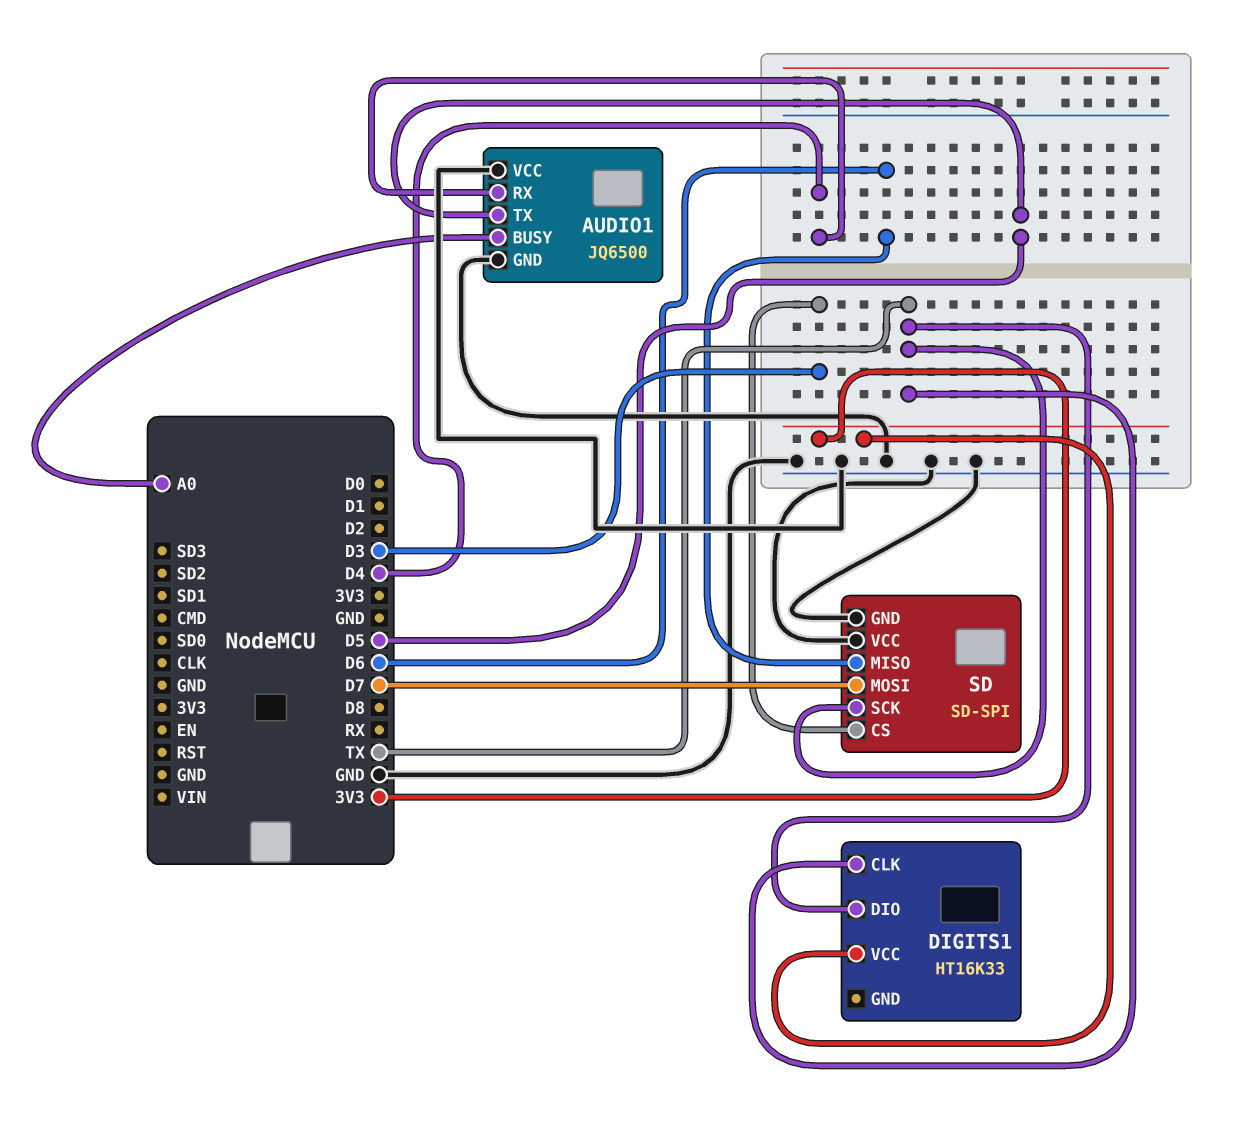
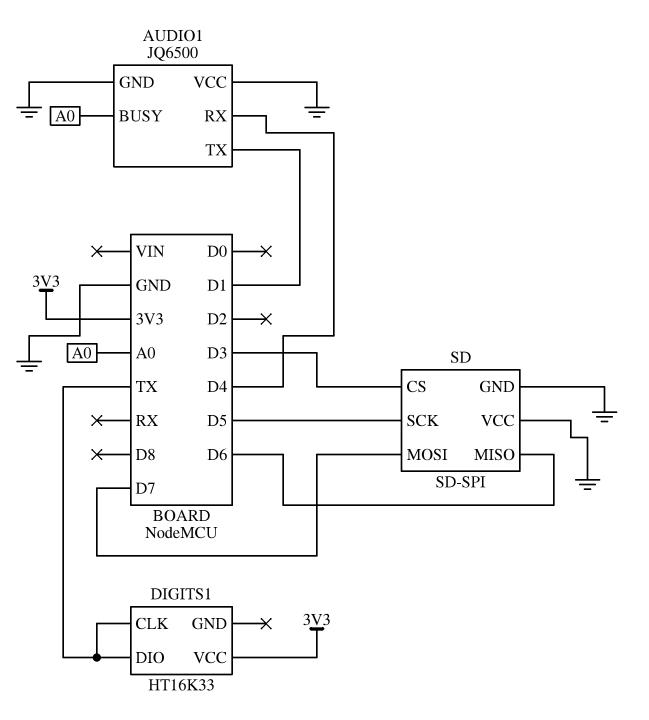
AUDIO1 pin TX: D5 -> D1
SD pin SCK: TX -> D5

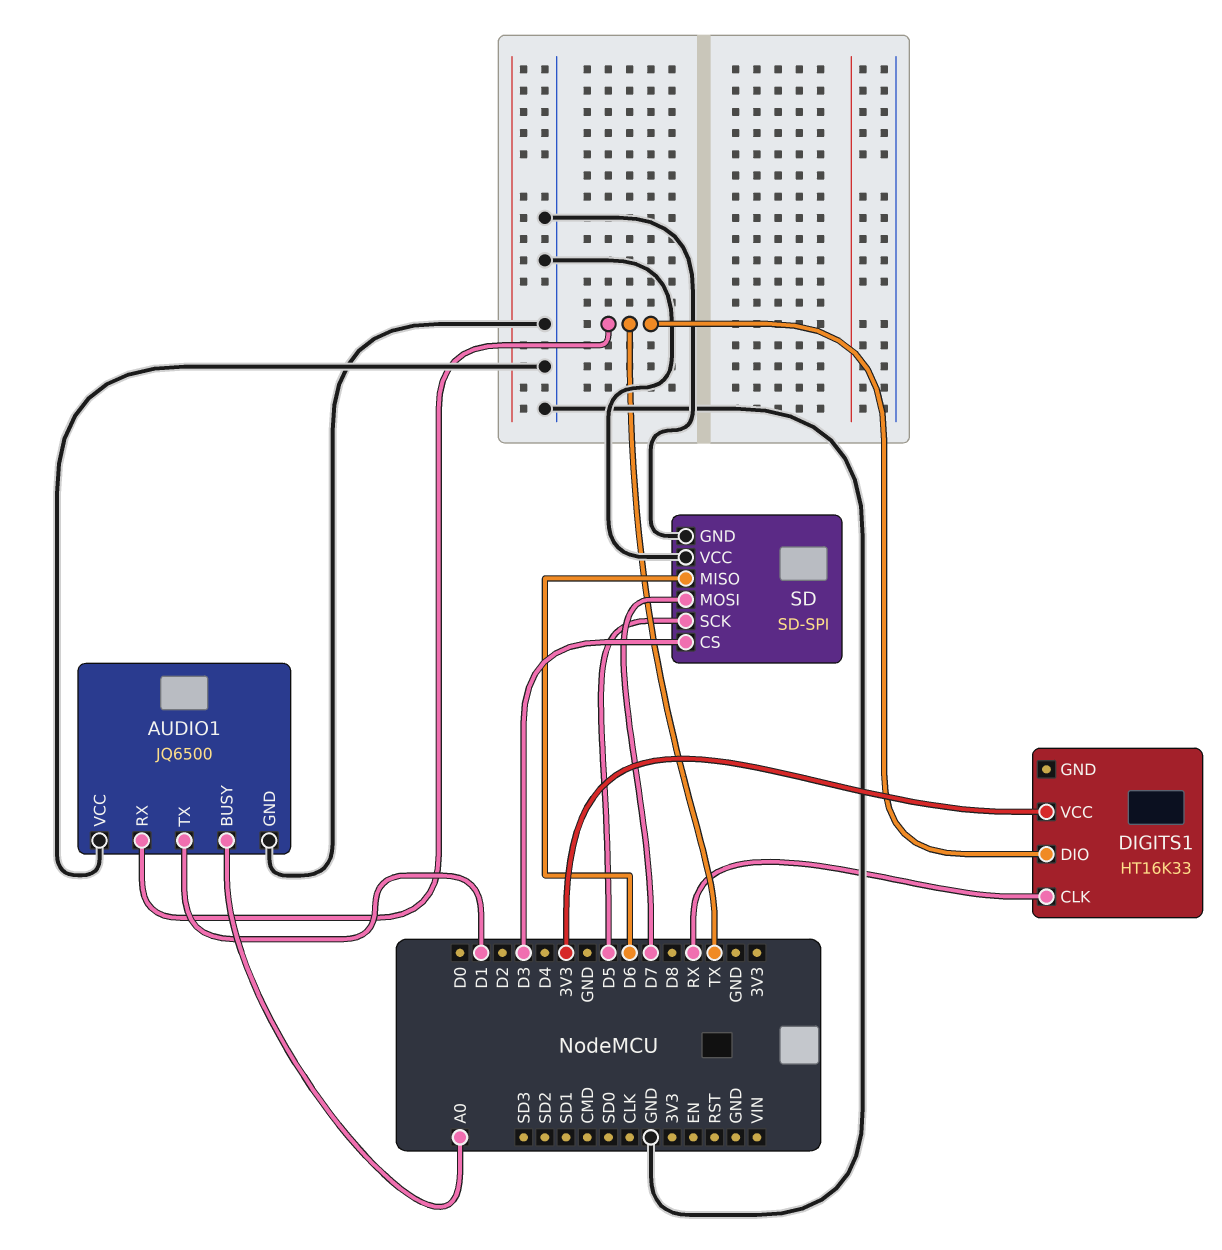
AUDIO1 pin RX: D4 -> TX
DIGITS1 pin CLK: TX -> RX

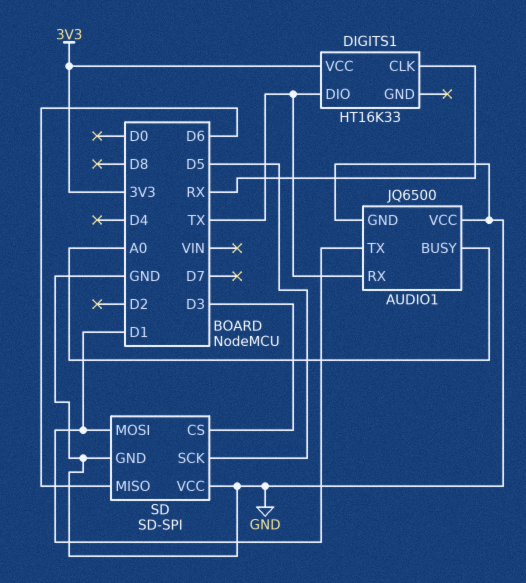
SD pin MOSI: D7 -> D1

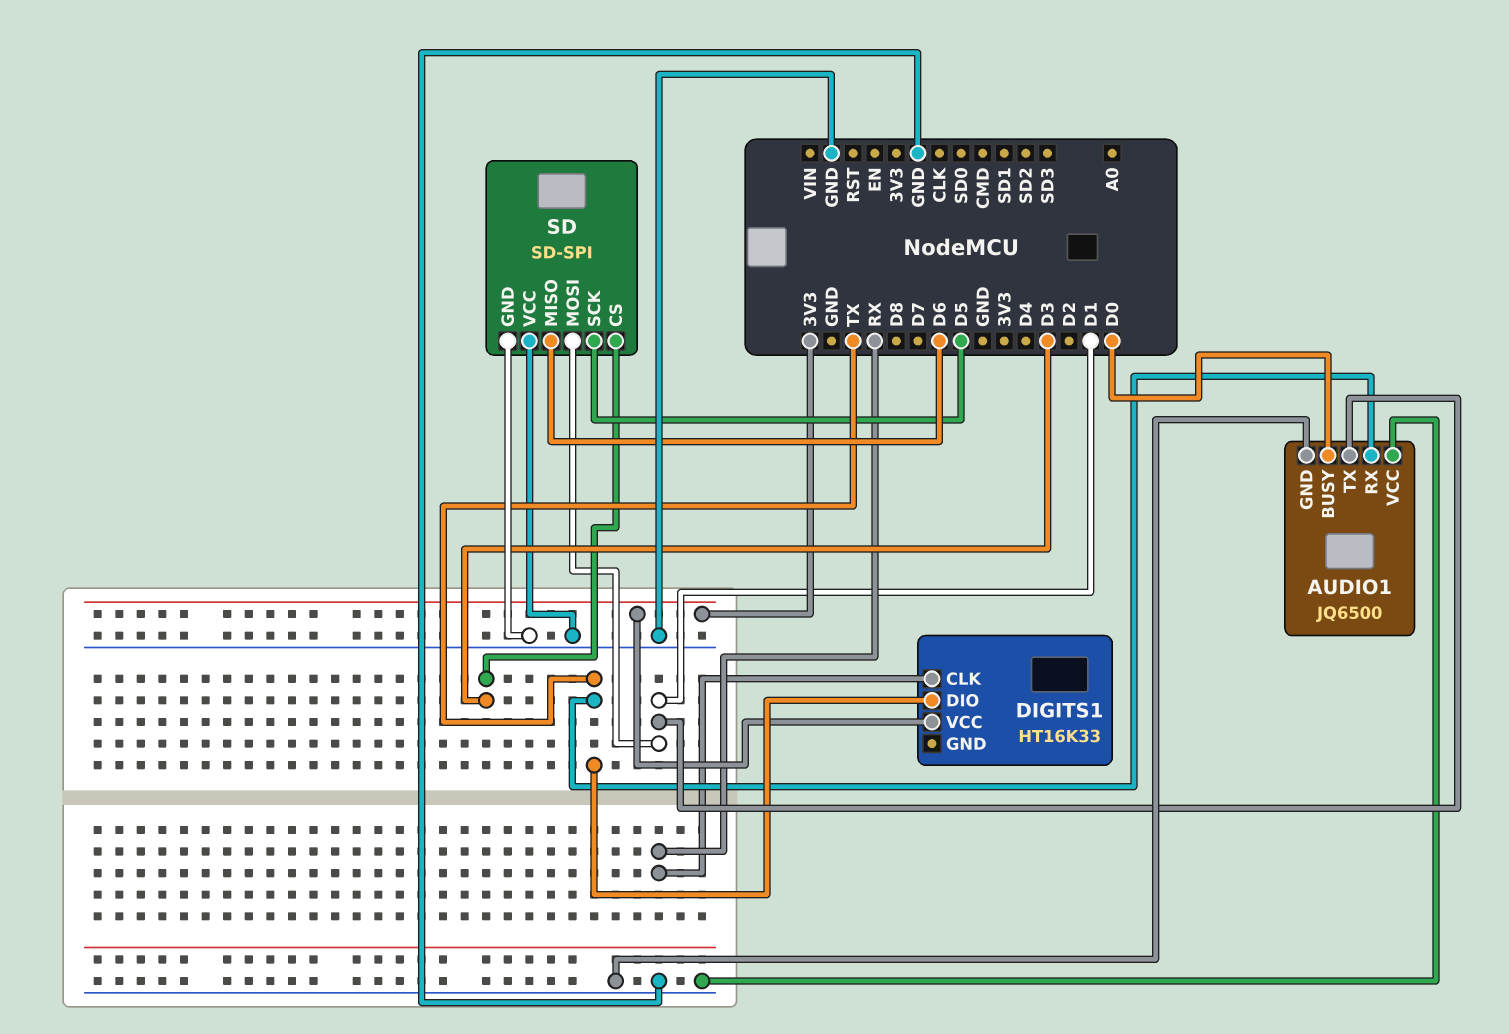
AUDIO1 pin BUSY: A0 -> D0

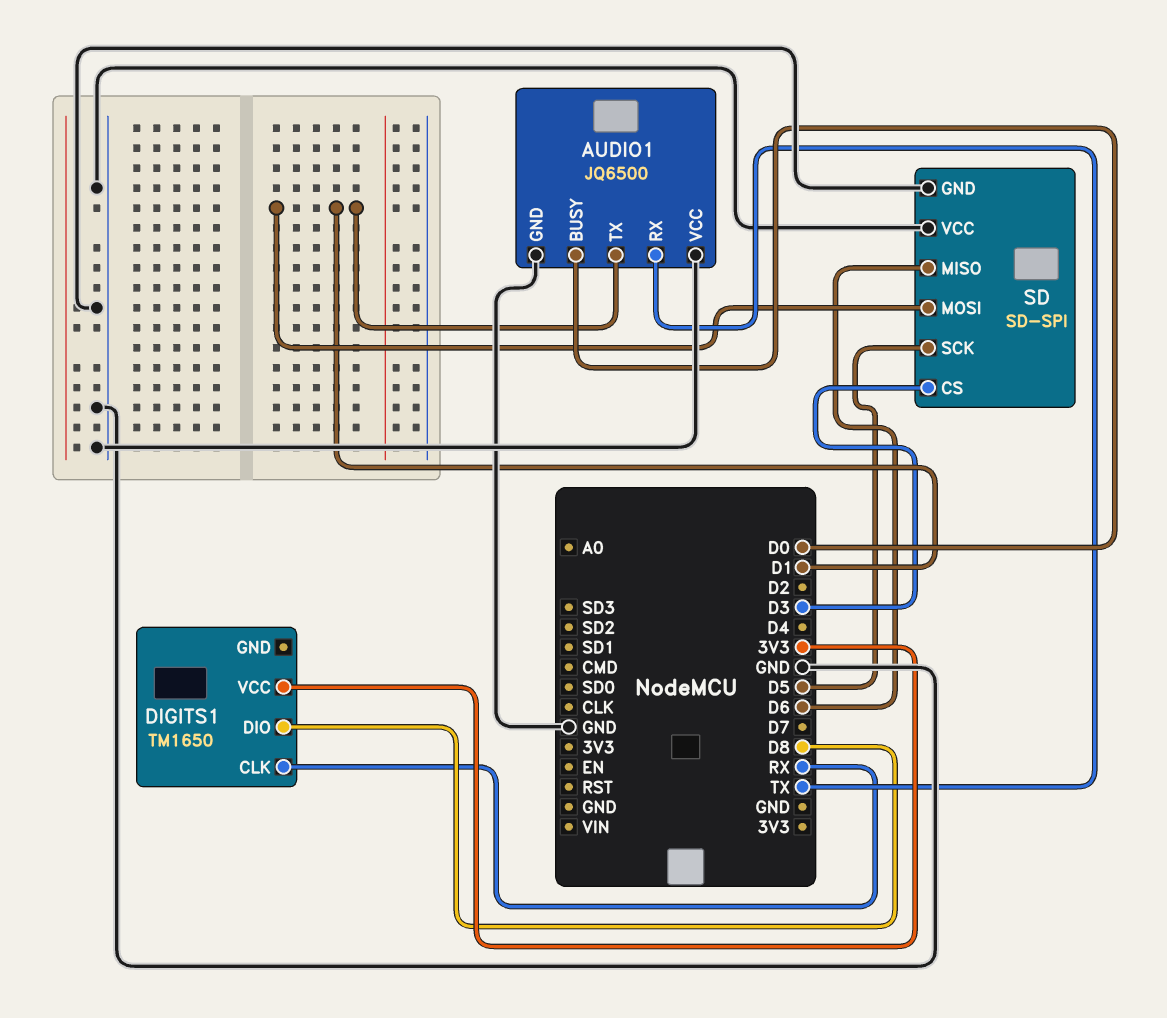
DIGITS1: HT16K33 -> TM1650
DIGITS1 pin DIO: TX -> D8

